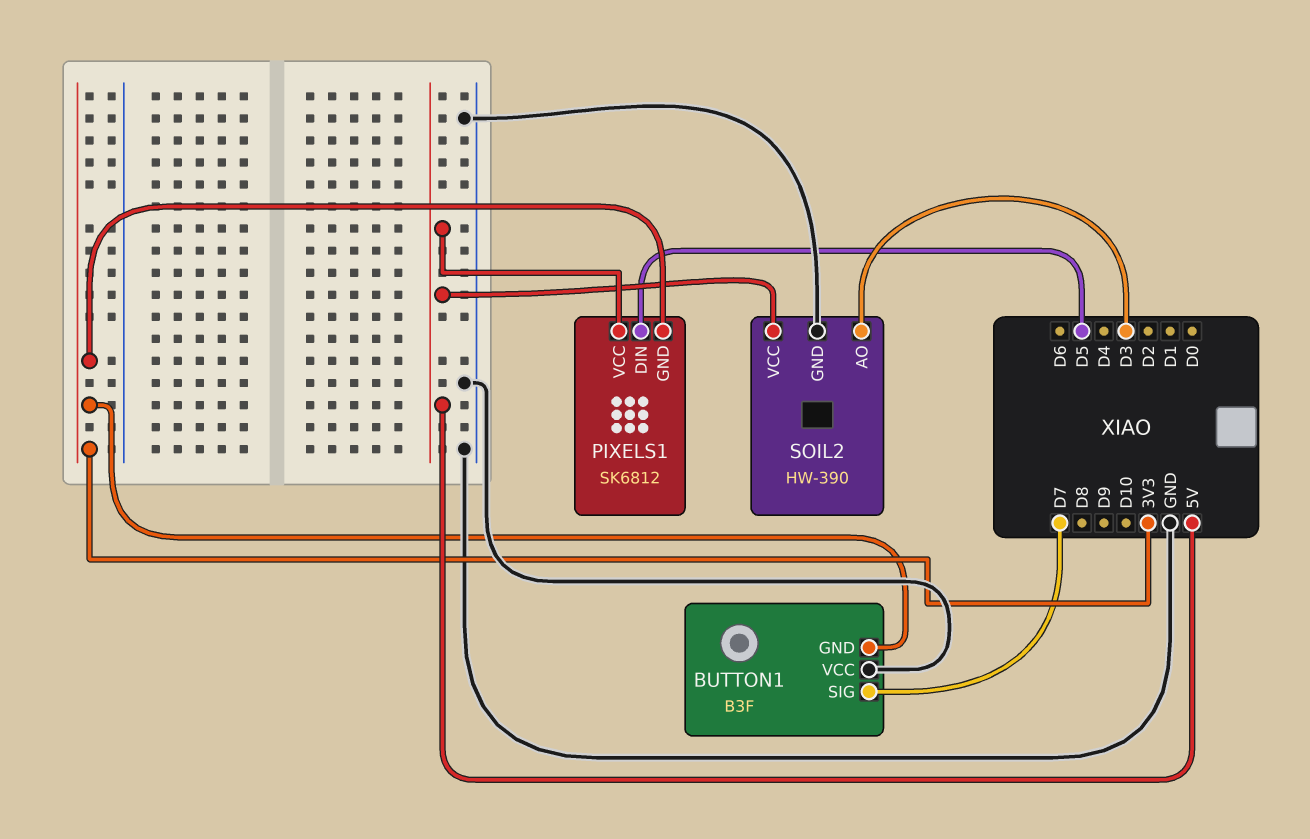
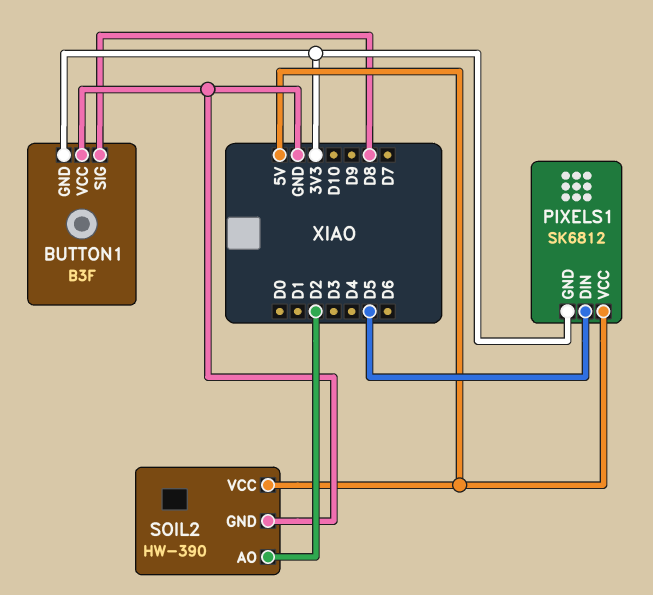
BUTTON1 pin SIG: D7 -> D8
SOIL2 pin AO: D3 -> D2

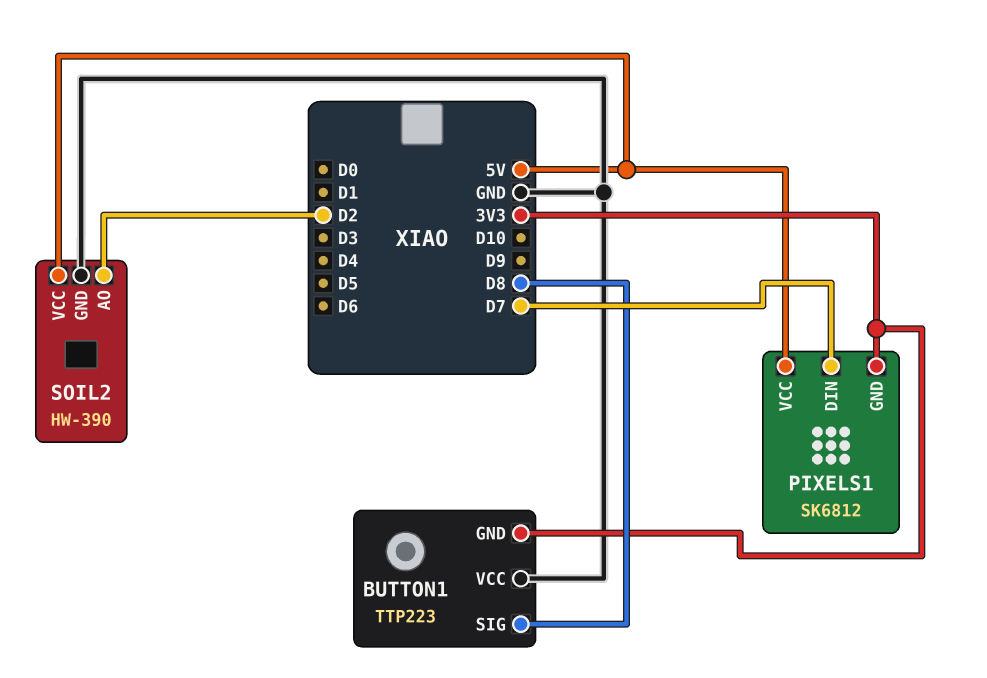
BUTTON1: B3F -> TTP223
PIXELS1 pin DIN: D5 -> D7

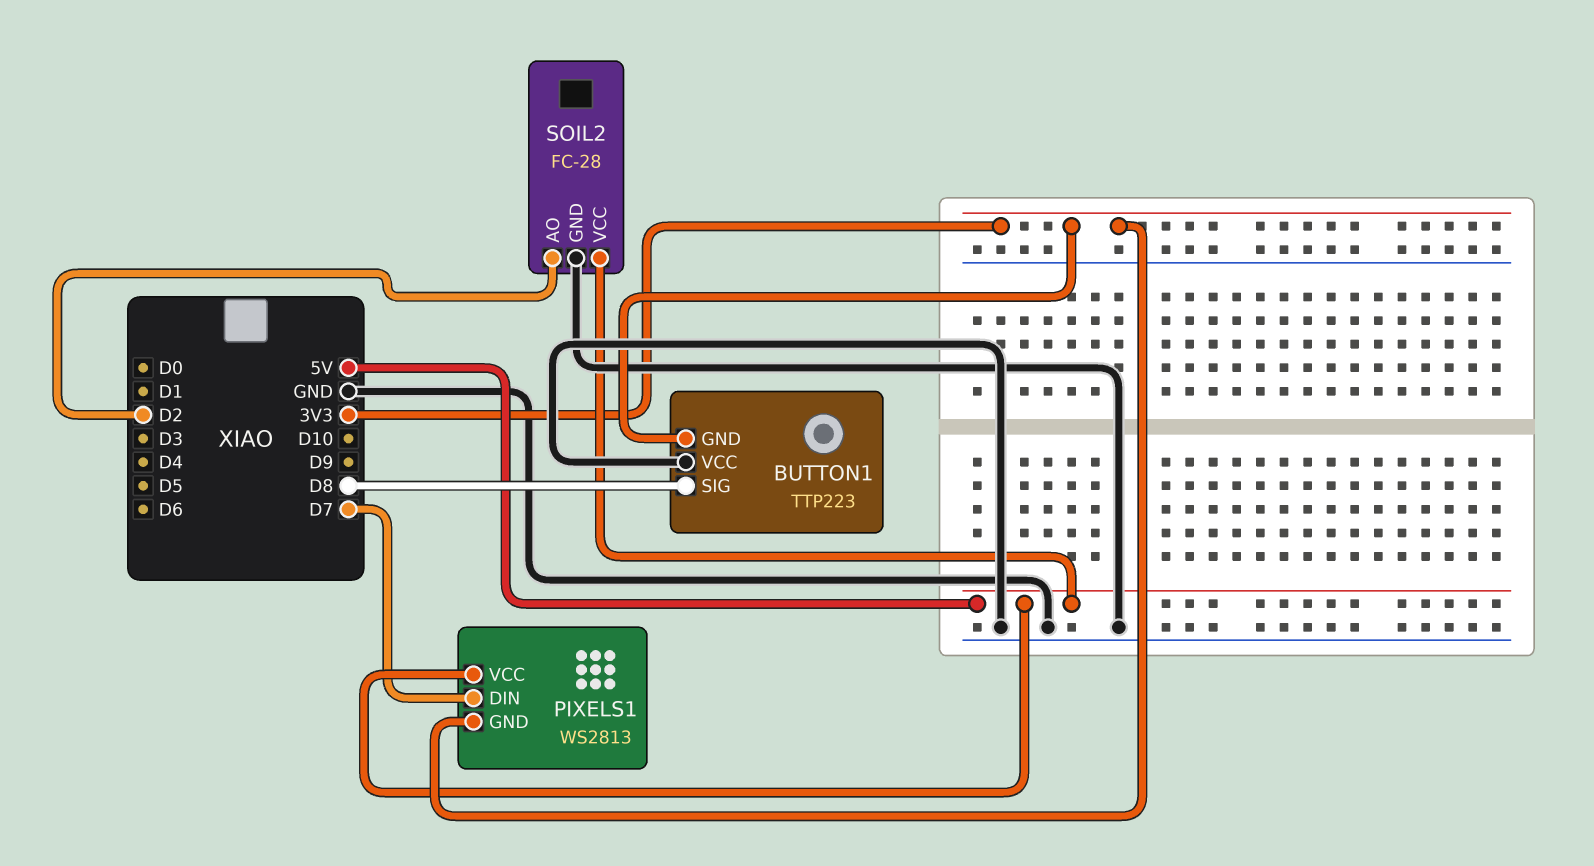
PIXELS1: SK6812 -> WS2813
SOIL2: HW-390 -> FC-28

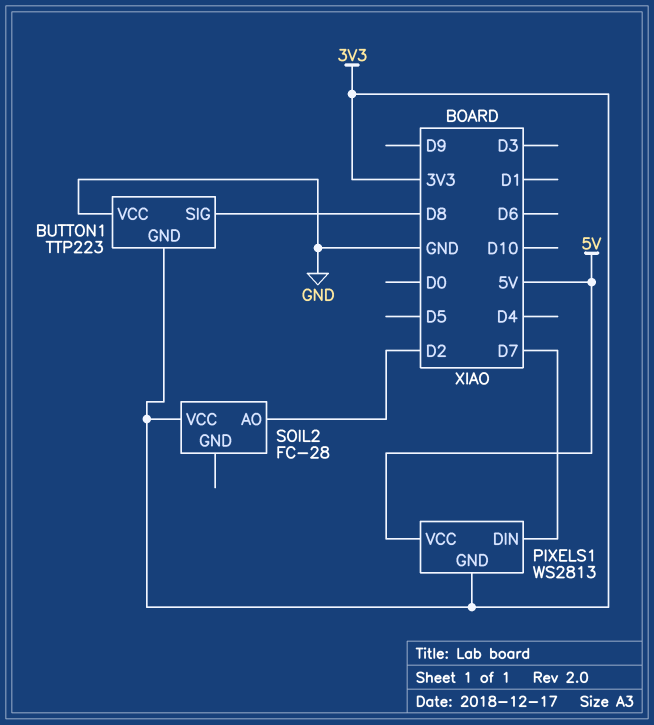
SOIL2 pin GND: GND -> none
SOIL2 pin VCC: 5V -> 3V3

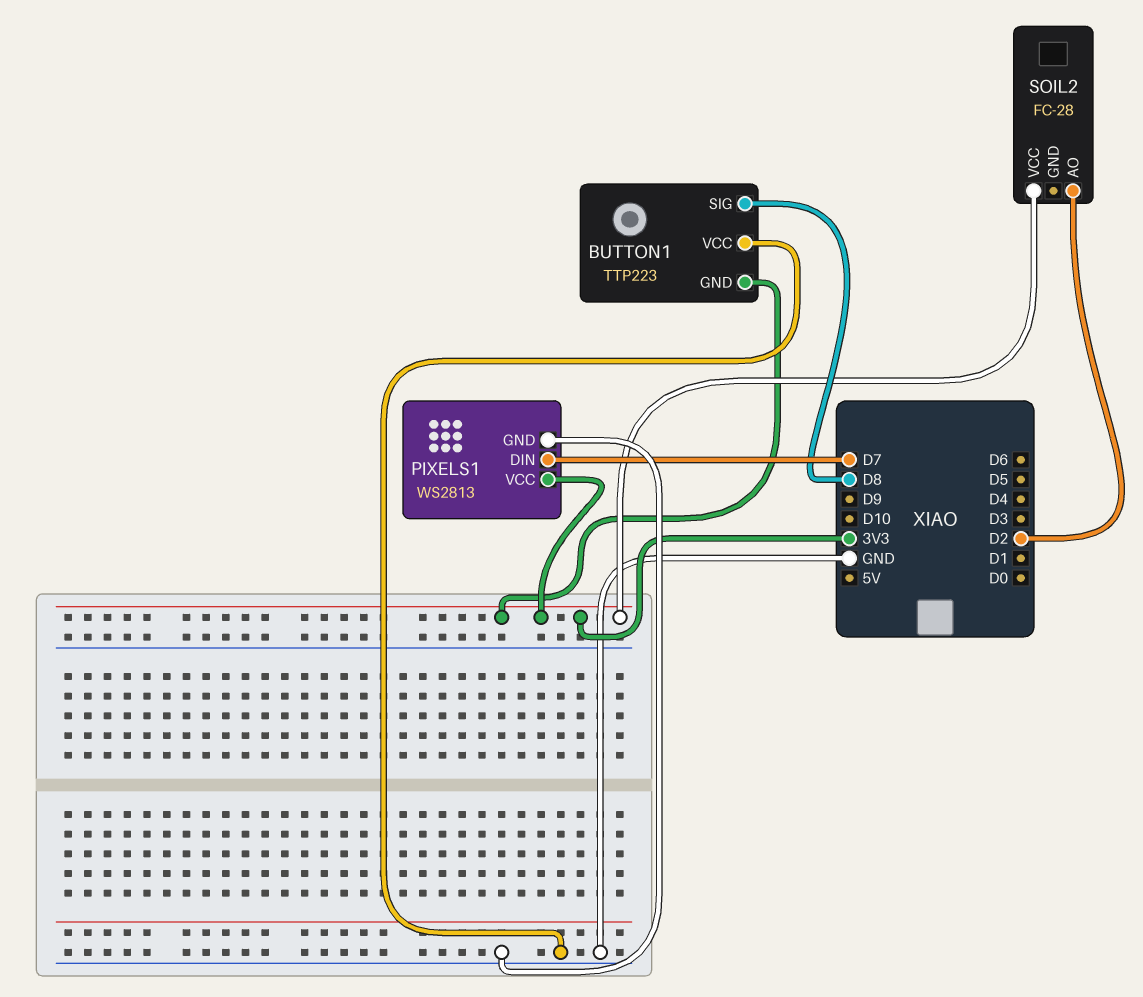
PIXELS1 pin GND: 3V3 -> GND
PIXELS1 pin VCC: 5V -> 3V3

